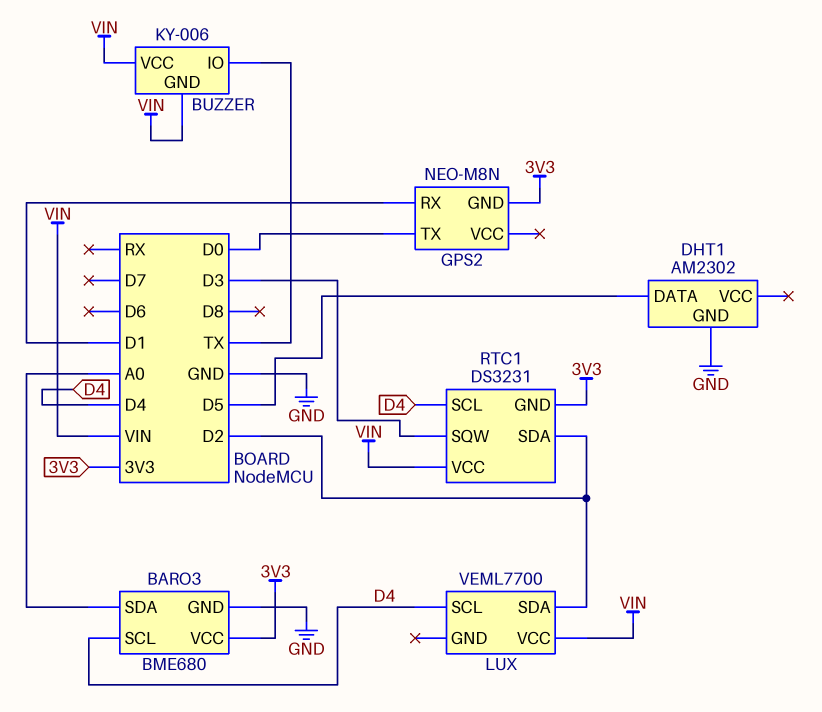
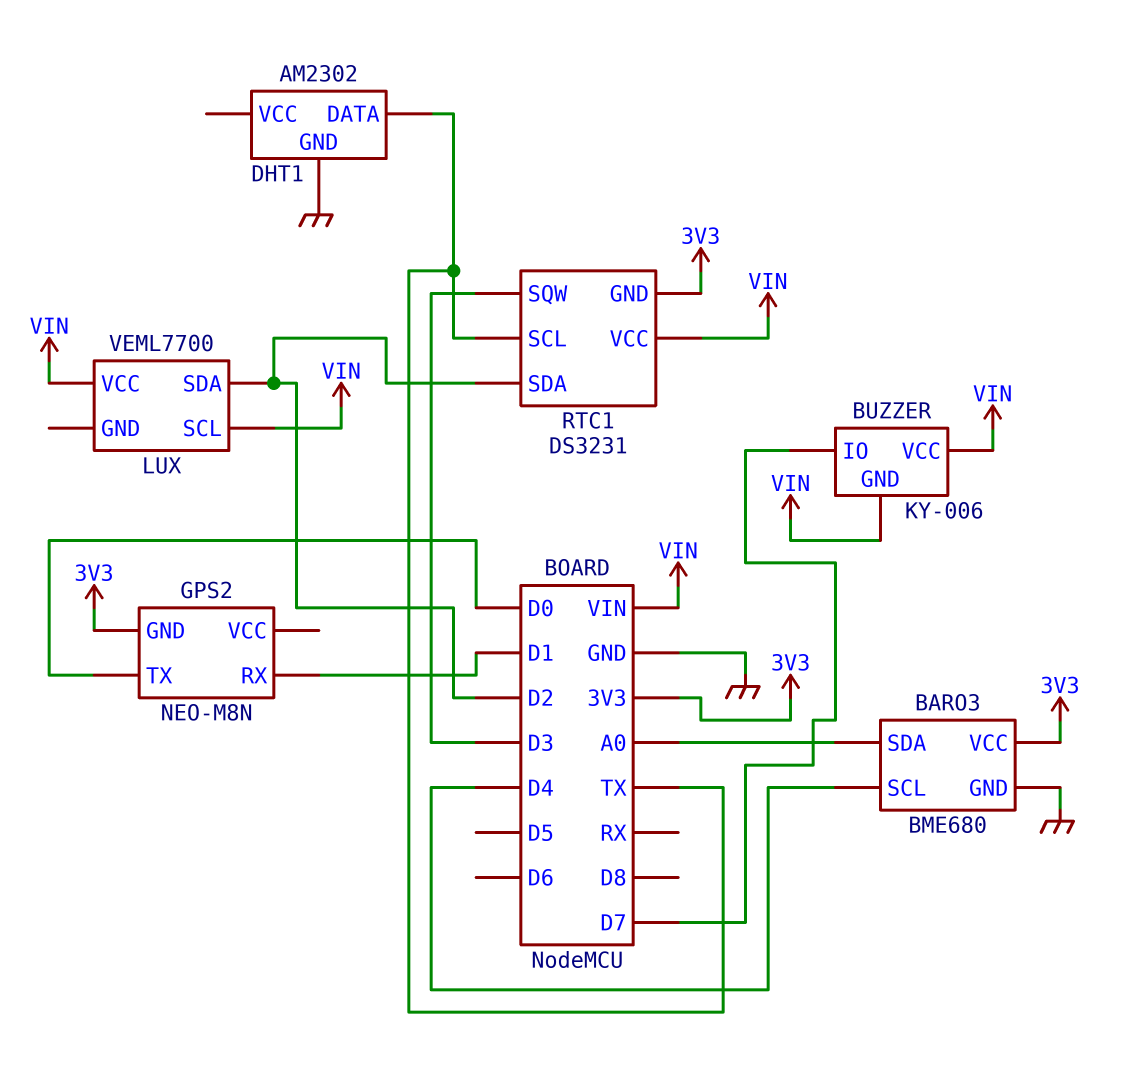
BUZZER pin IO: TX -> D7
DHT1 pin DATA: D5 -> TX
LUX pin SCL: D4 -> VIN
RTC1 pin SCL: D4 -> TX

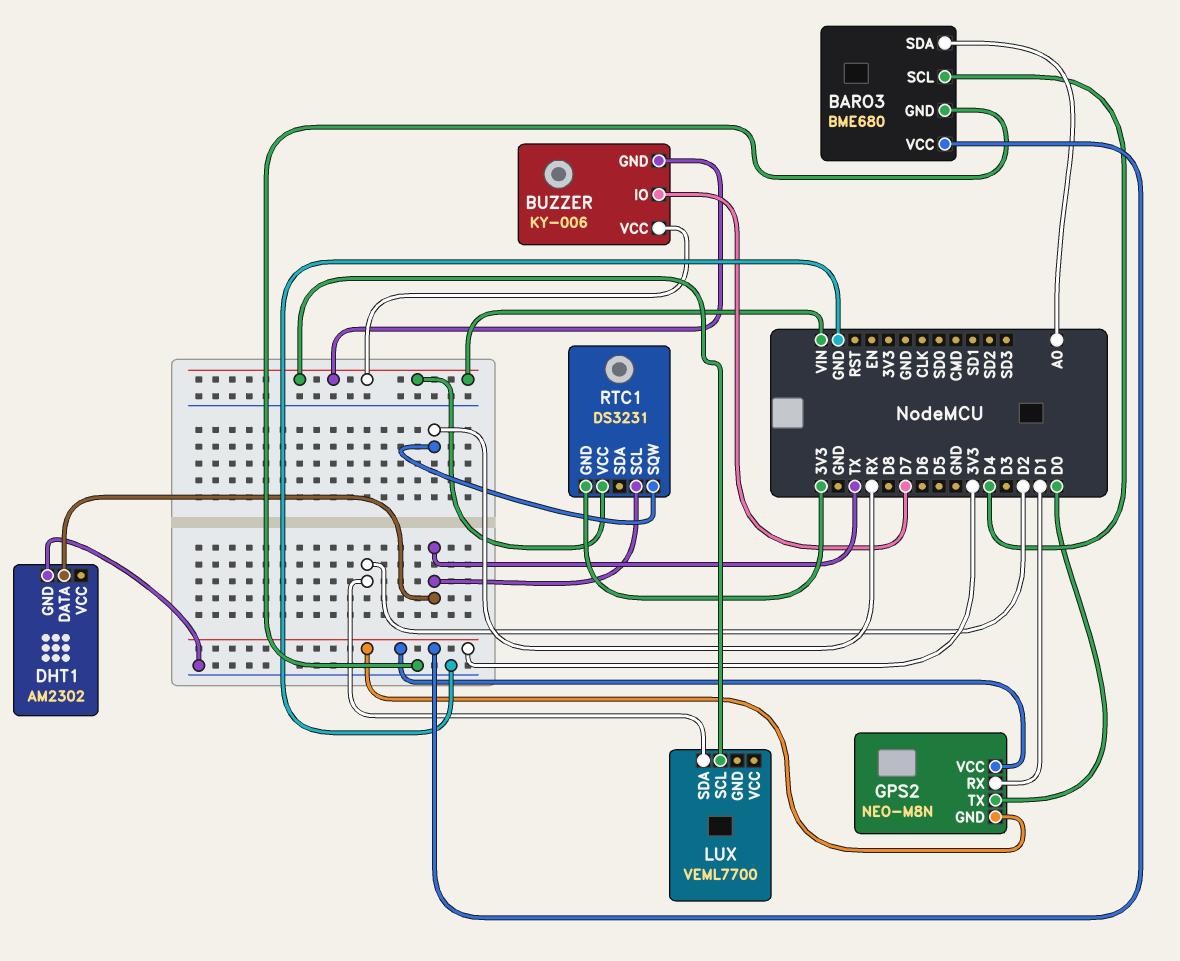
GPS2 pin VCC: none -> 3V3
LUX pin VCC: VIN -> none
RTC1 pin SDA: D2 -> none
RTC1 pin SQW: D3 -> RX

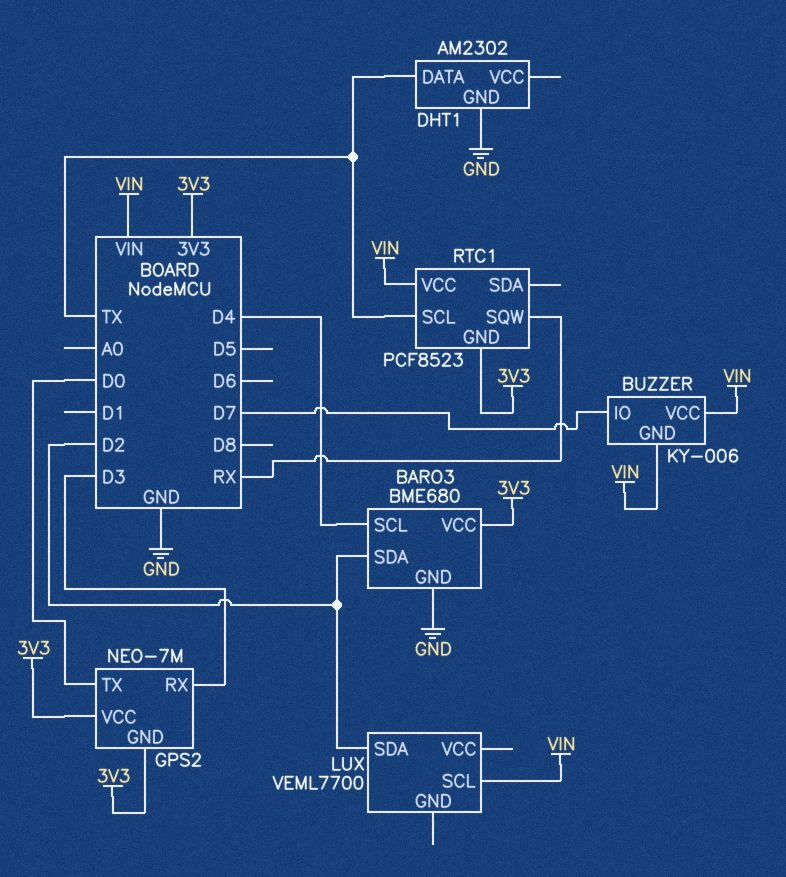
BARO3 pin SDA: A0 -> D2
GPS2: NEO-M8N -> NEO-7M
GPS2 pin RX: D1 -> D3
RTC1: DS3231 -> PCF8523

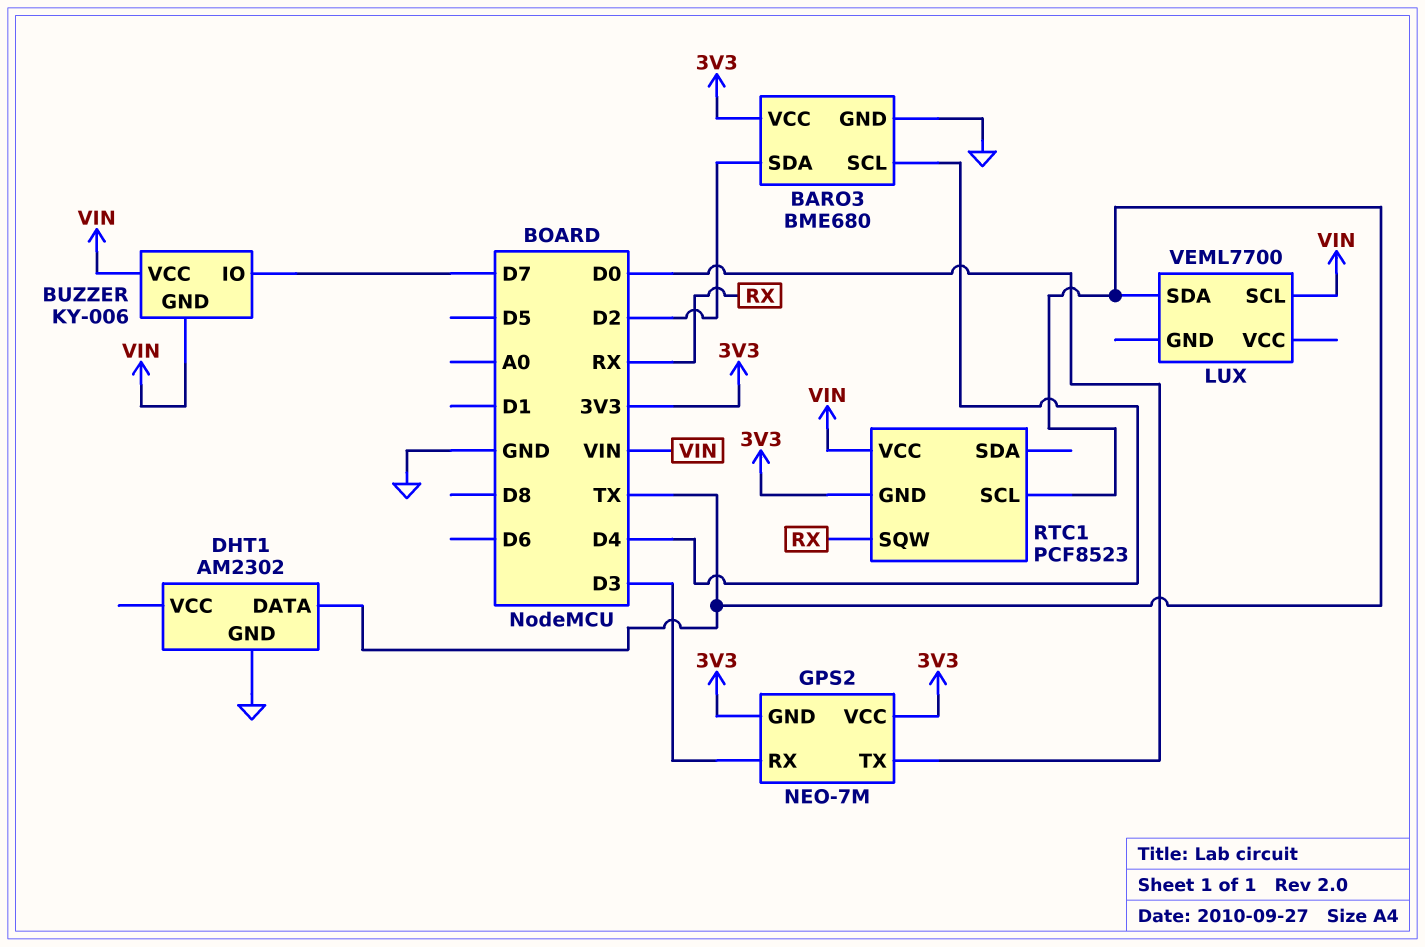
LUX pin SDA: D2 -> TX

